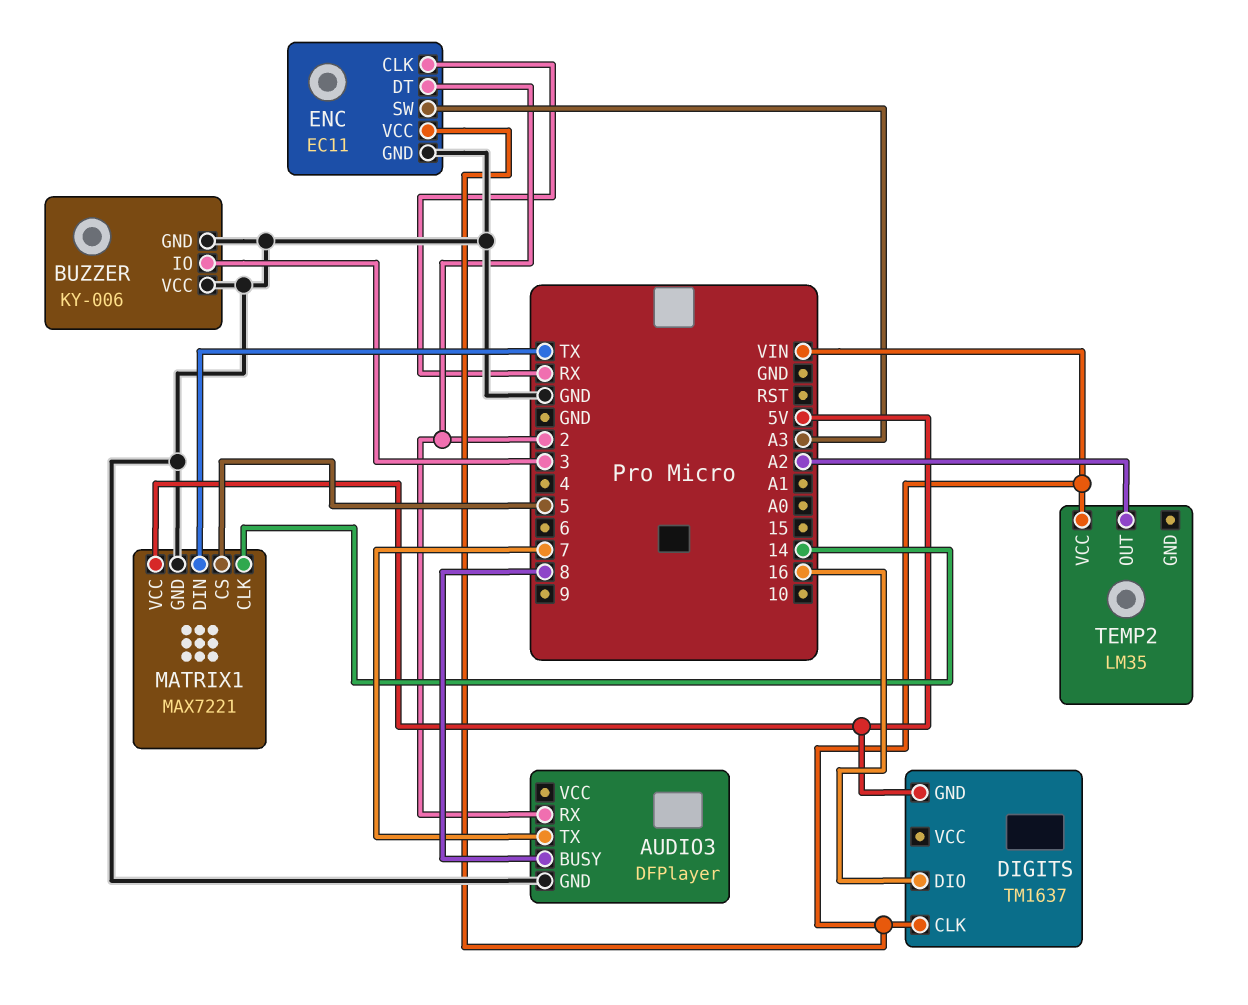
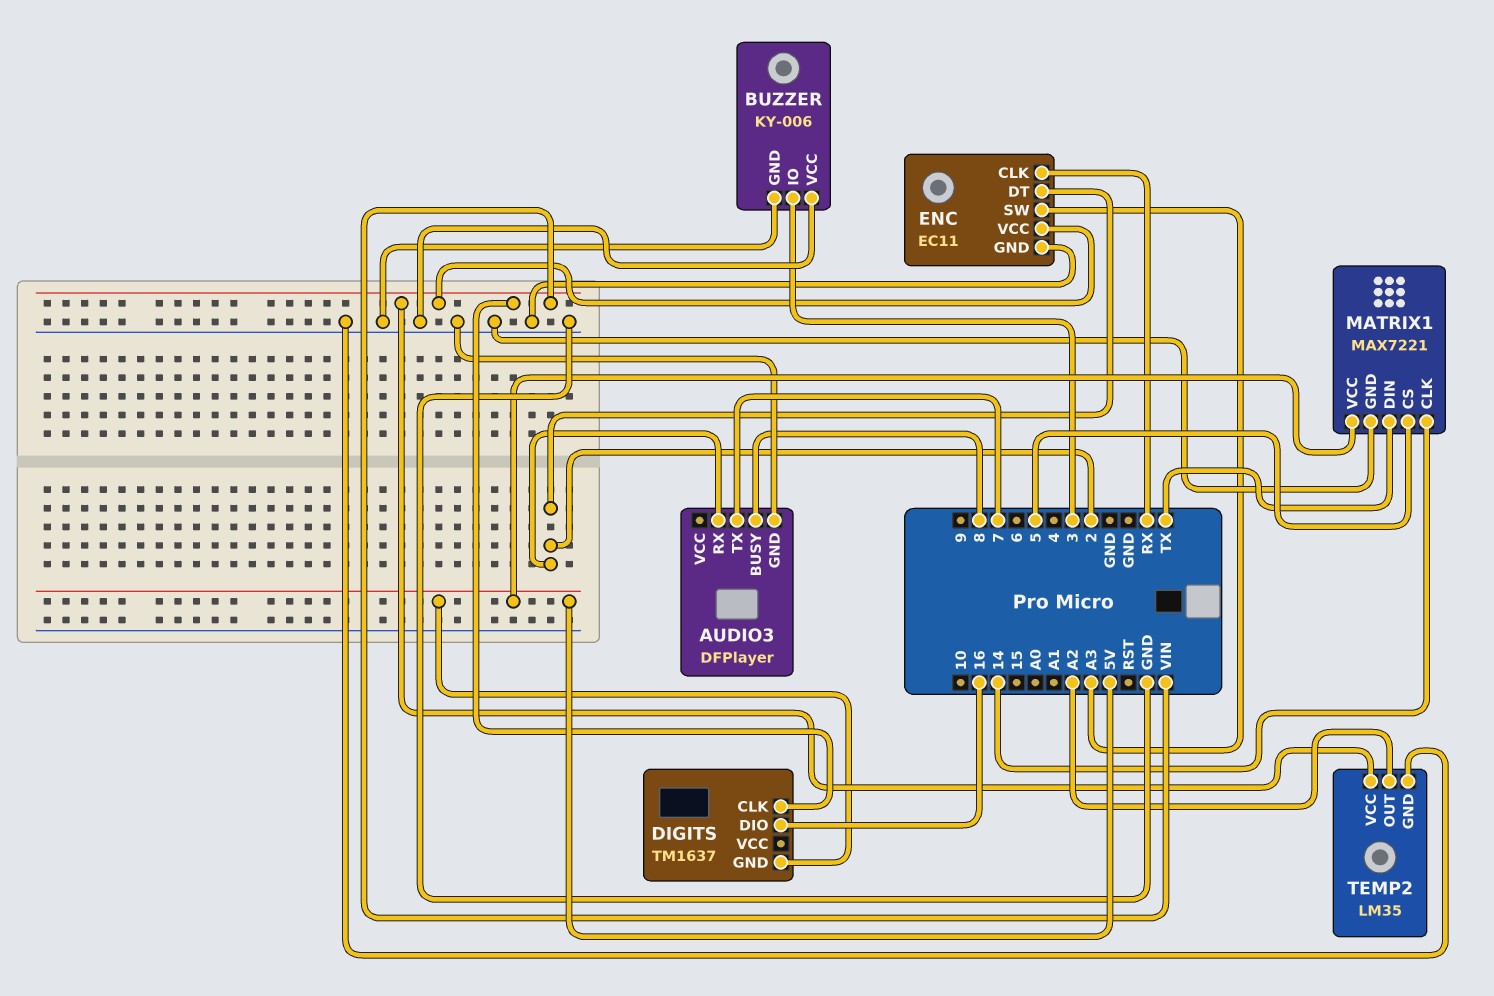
TEMP2 pin GND: none -> GND

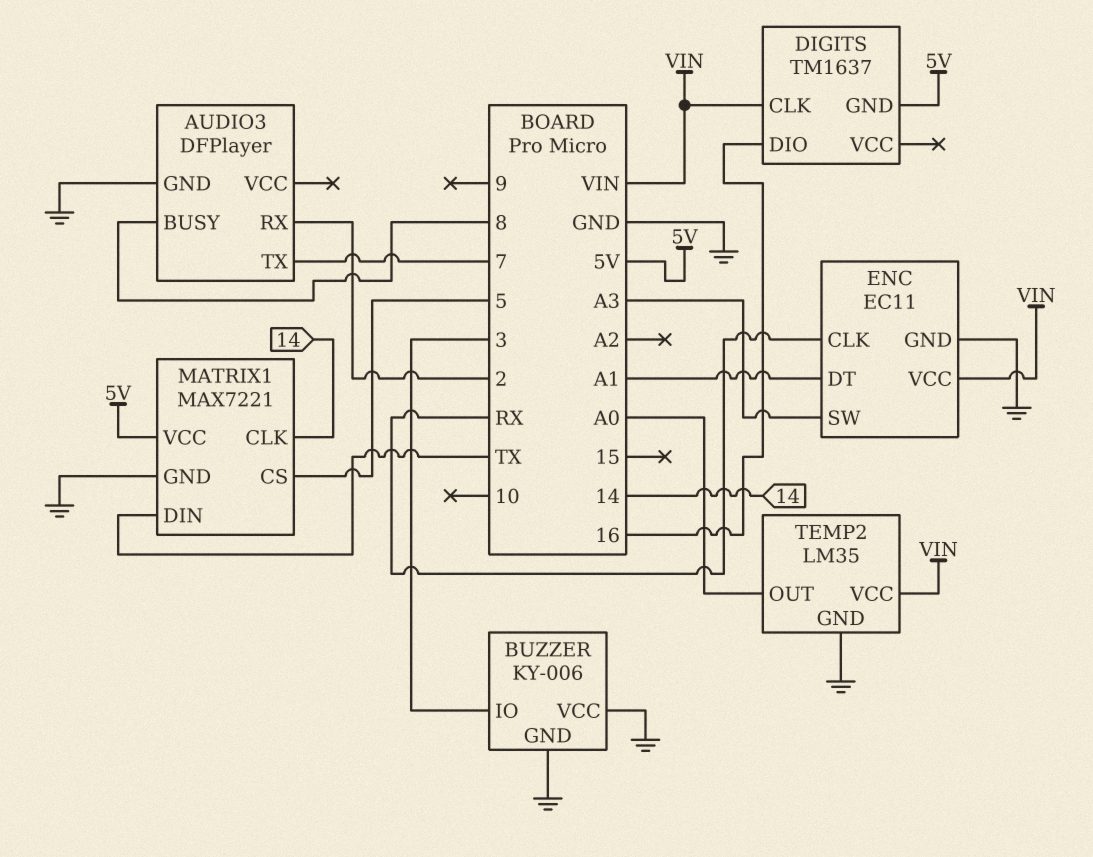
ENC pin DT: 2 -> A1
TEMP2 pin OUT: A2 -> A0

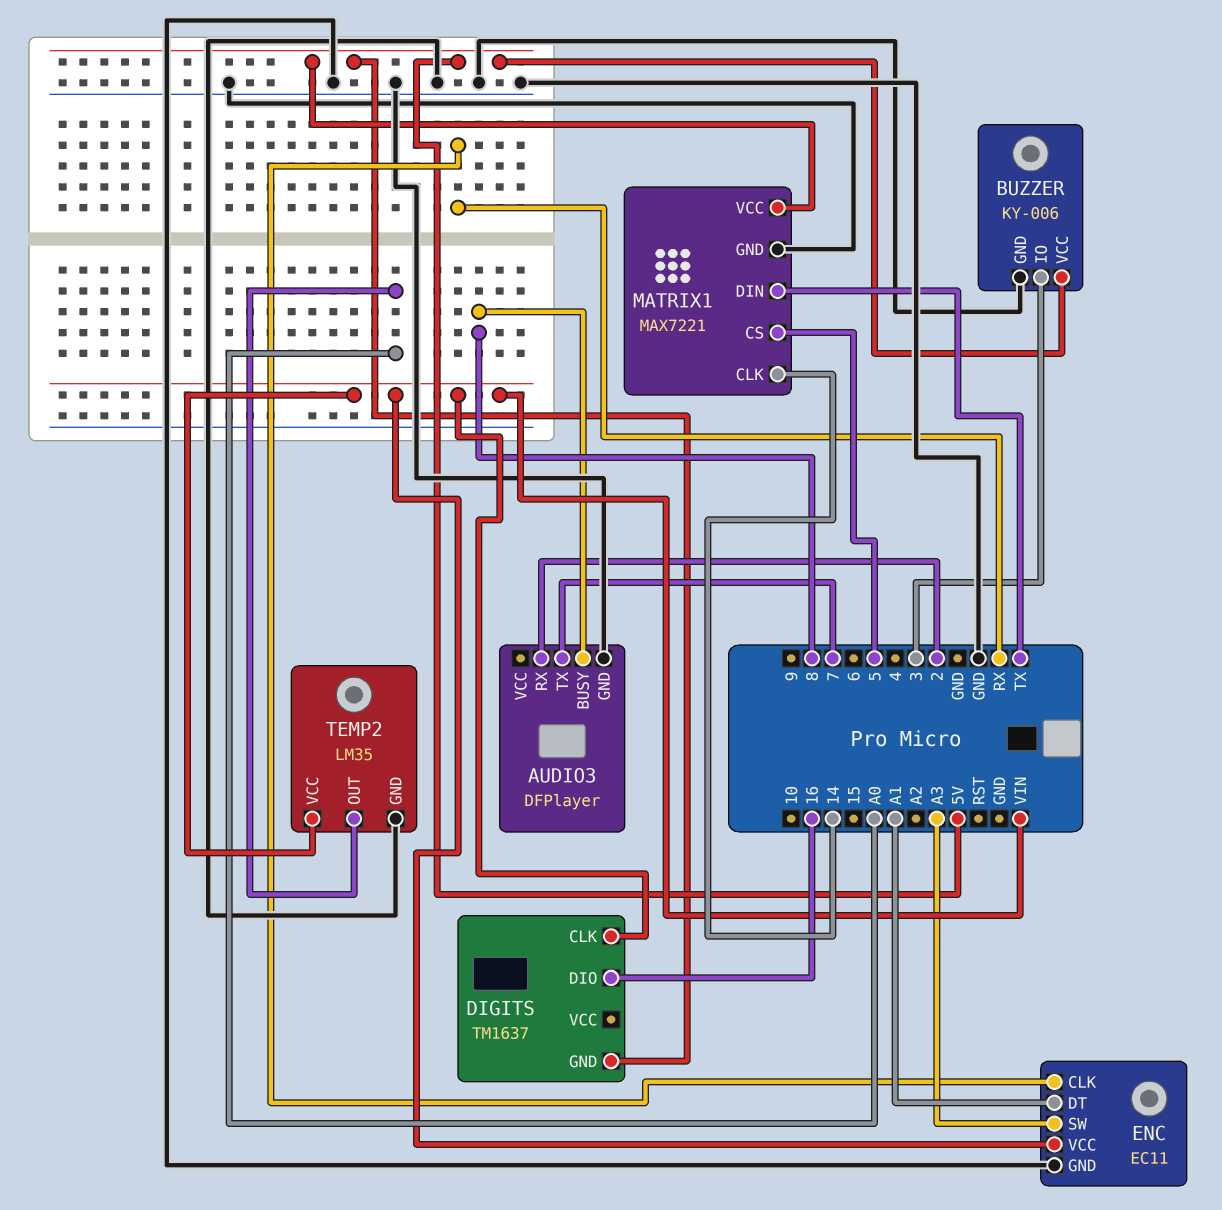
BUZZER pin VCC: GND -> 5V

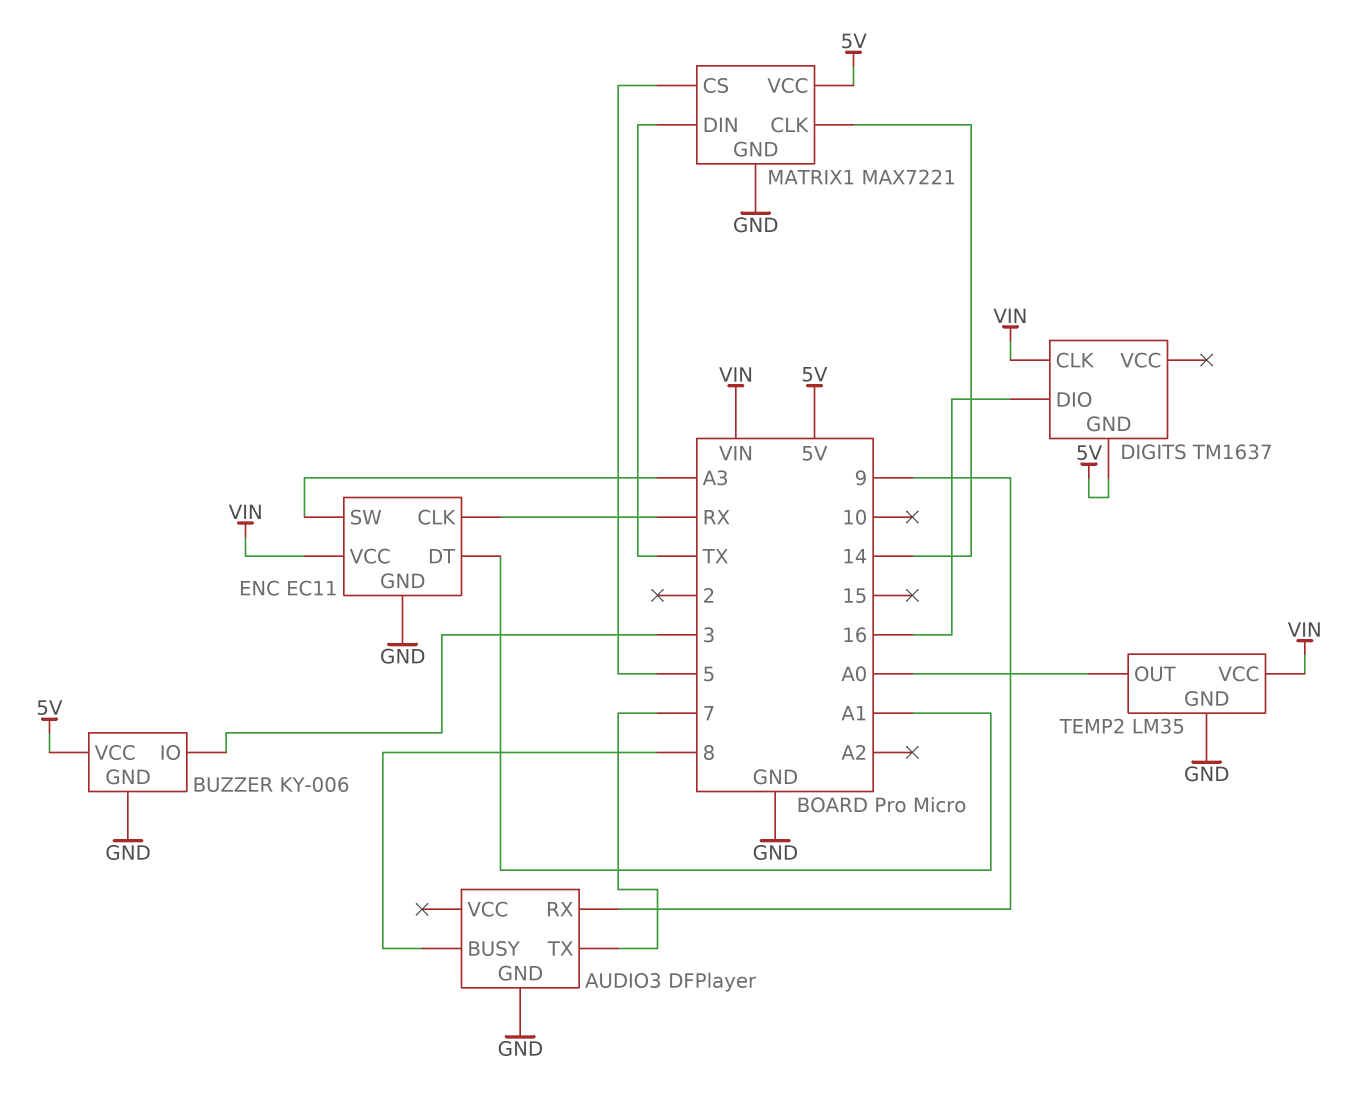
AUDIO3 pin RX: 2 -> 9

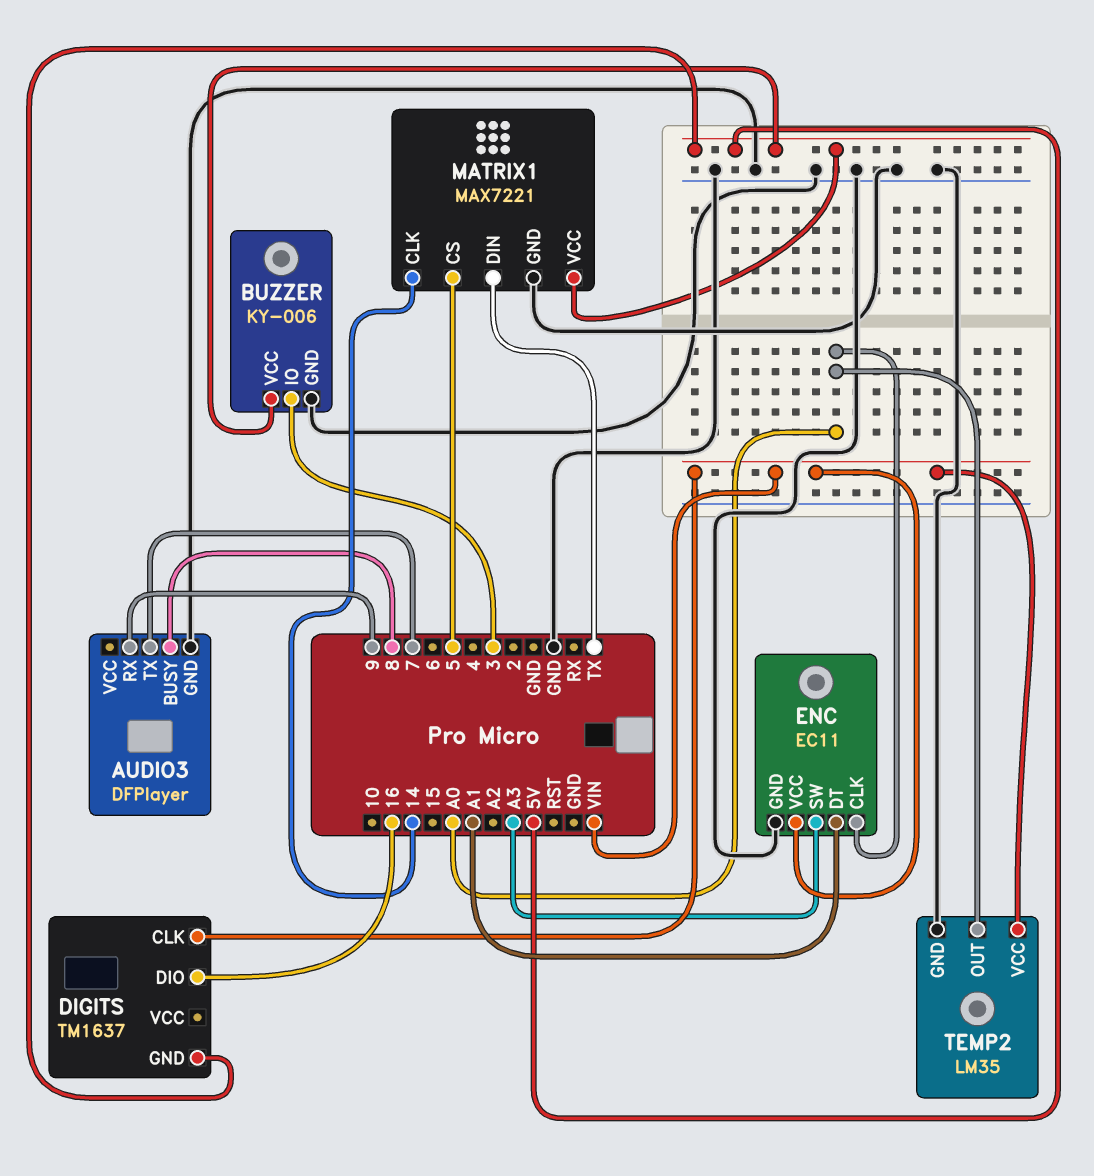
ENC pin CLK: RX -> A0

